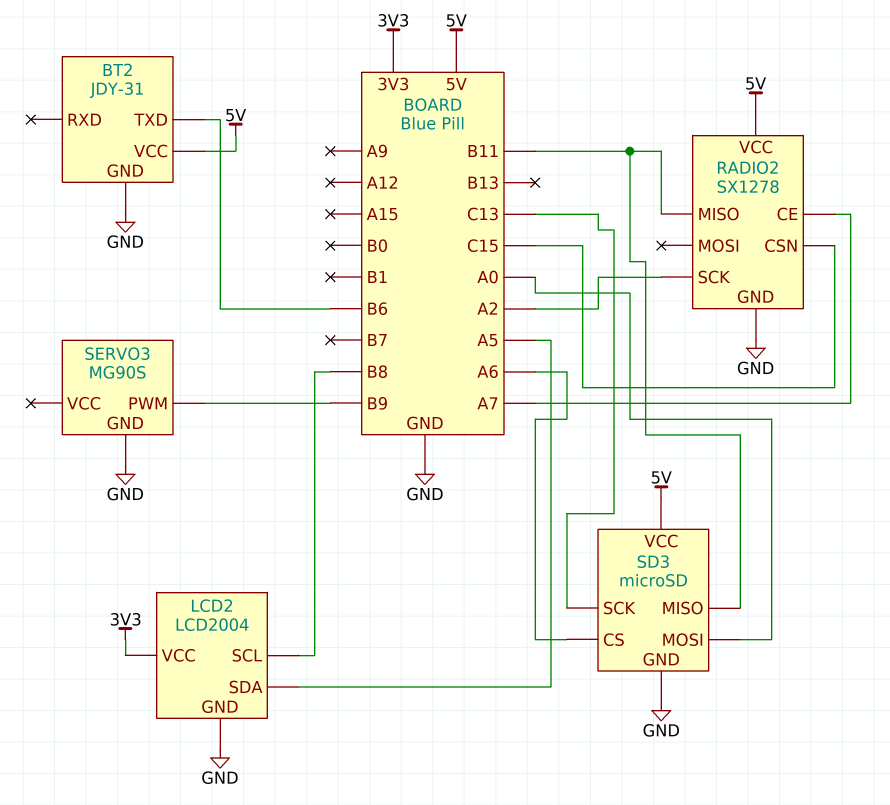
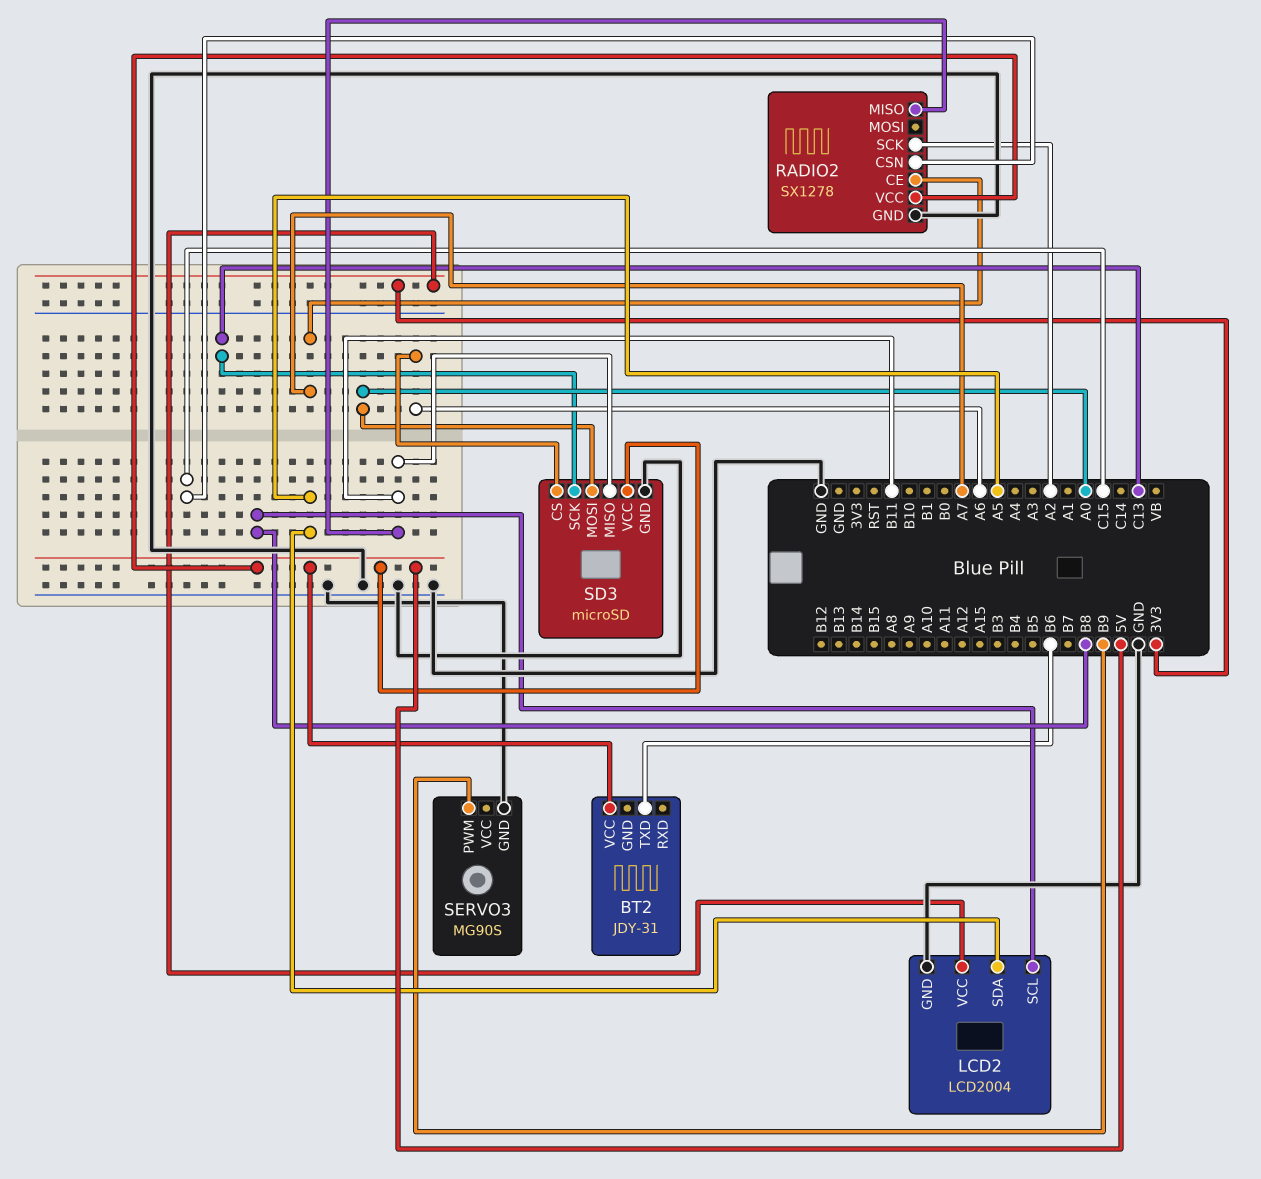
BT2 pin GND: GND -> none

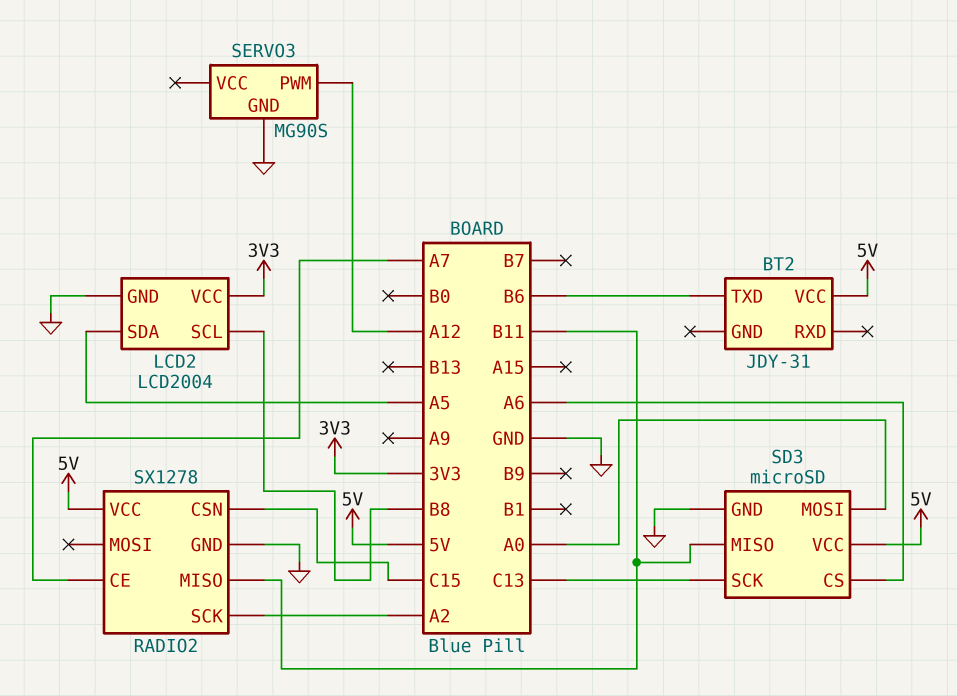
SERVO3 pin PWM: B9 -> A12

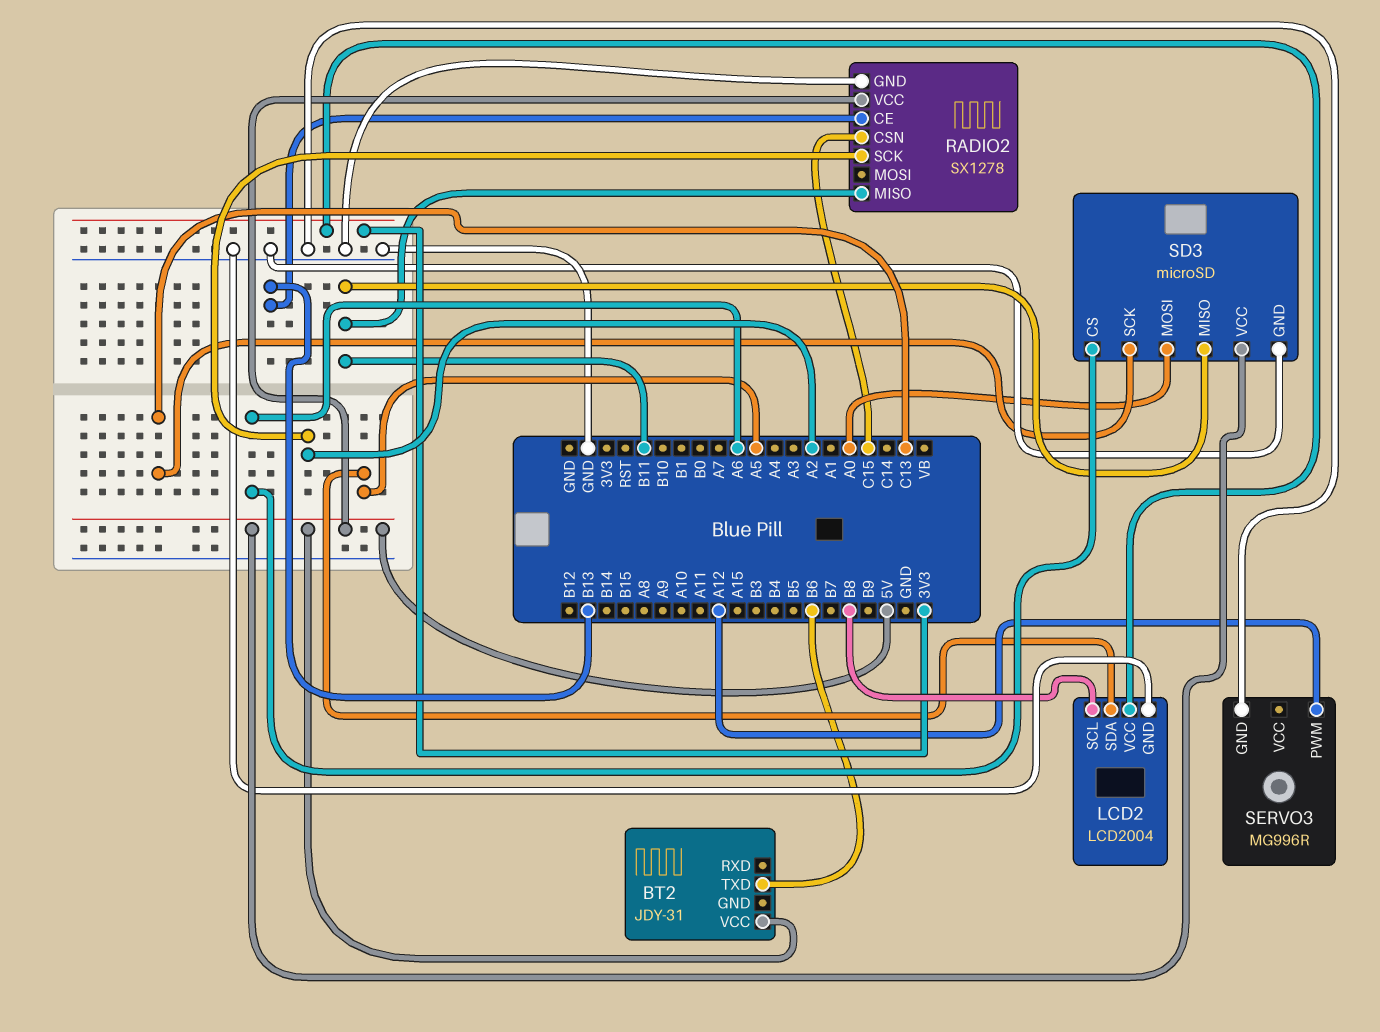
RADIO2 pin CE: A7 -> B13
SERVO3: MG90S -> MG996R

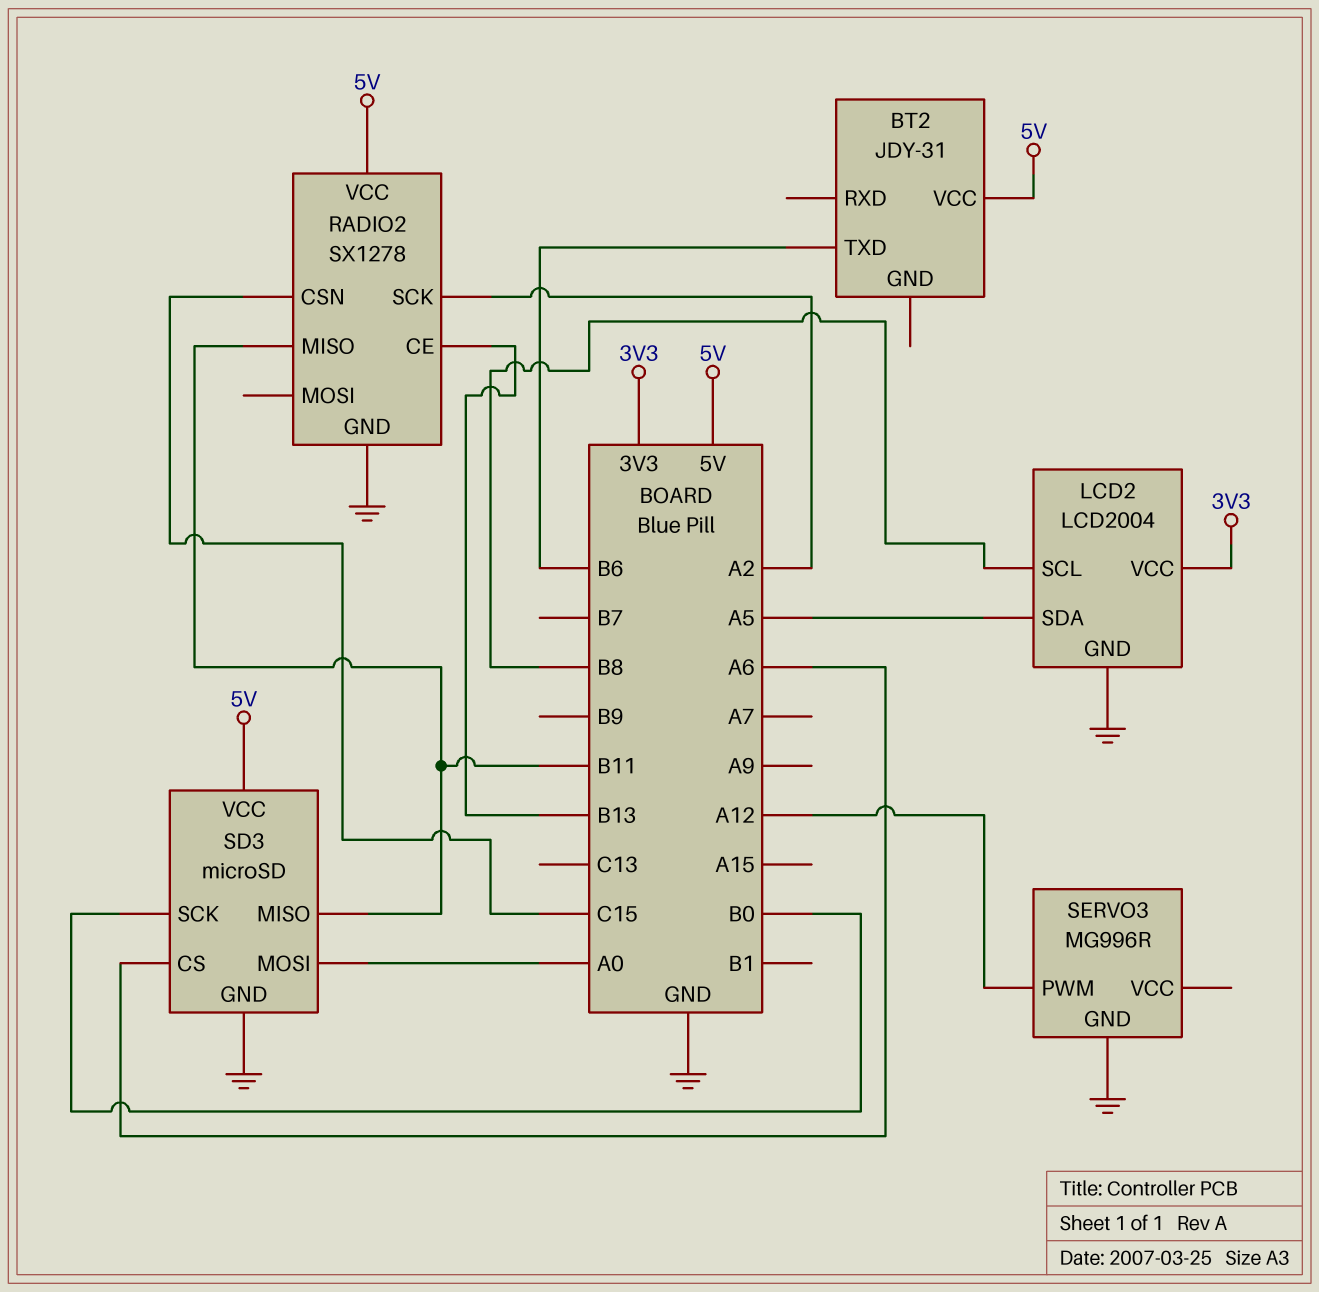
SD3 pin SCK: C13 -> B0

